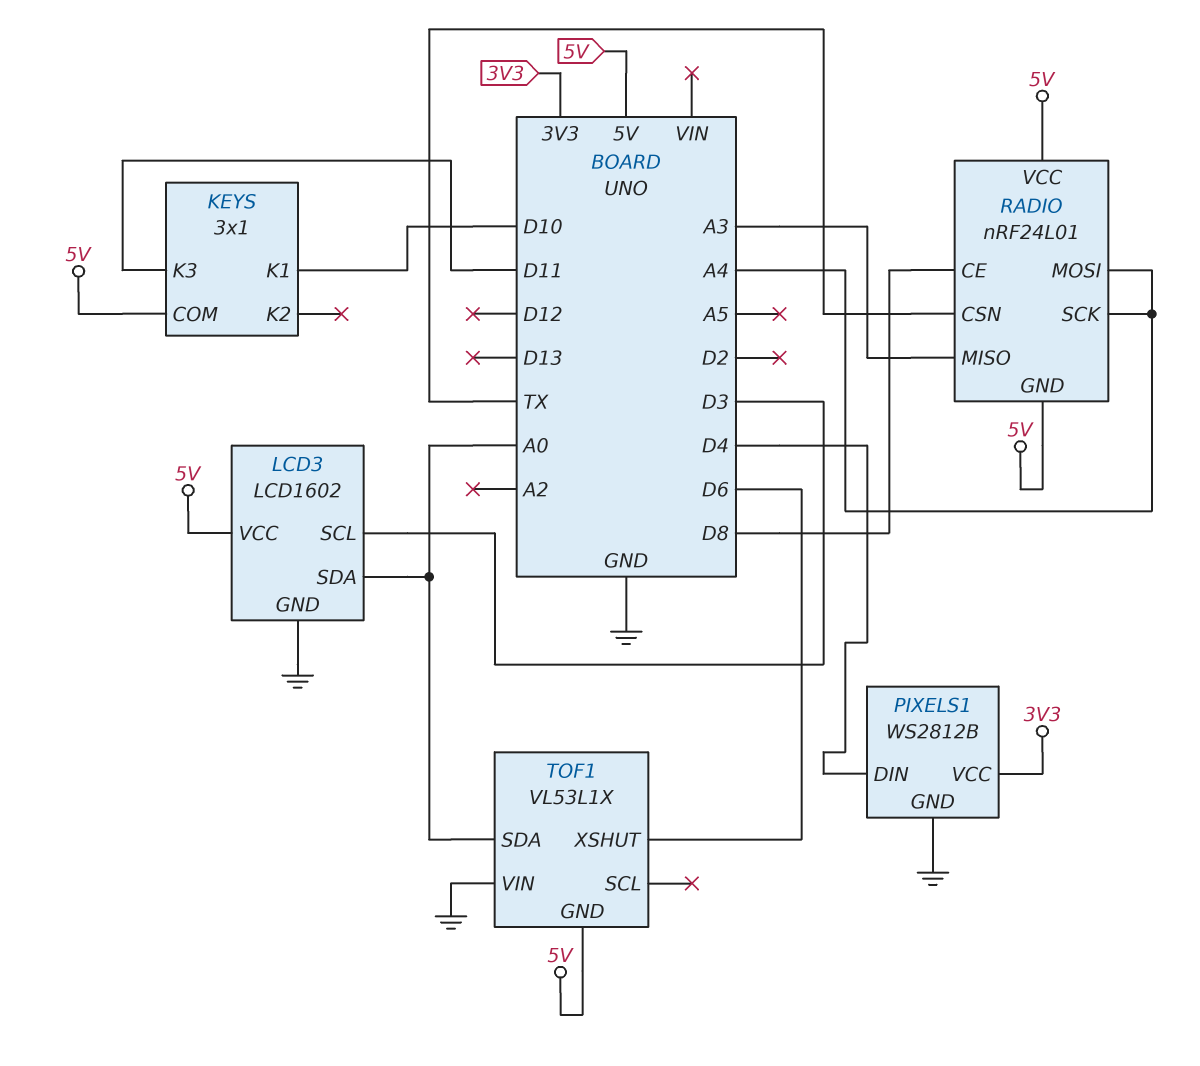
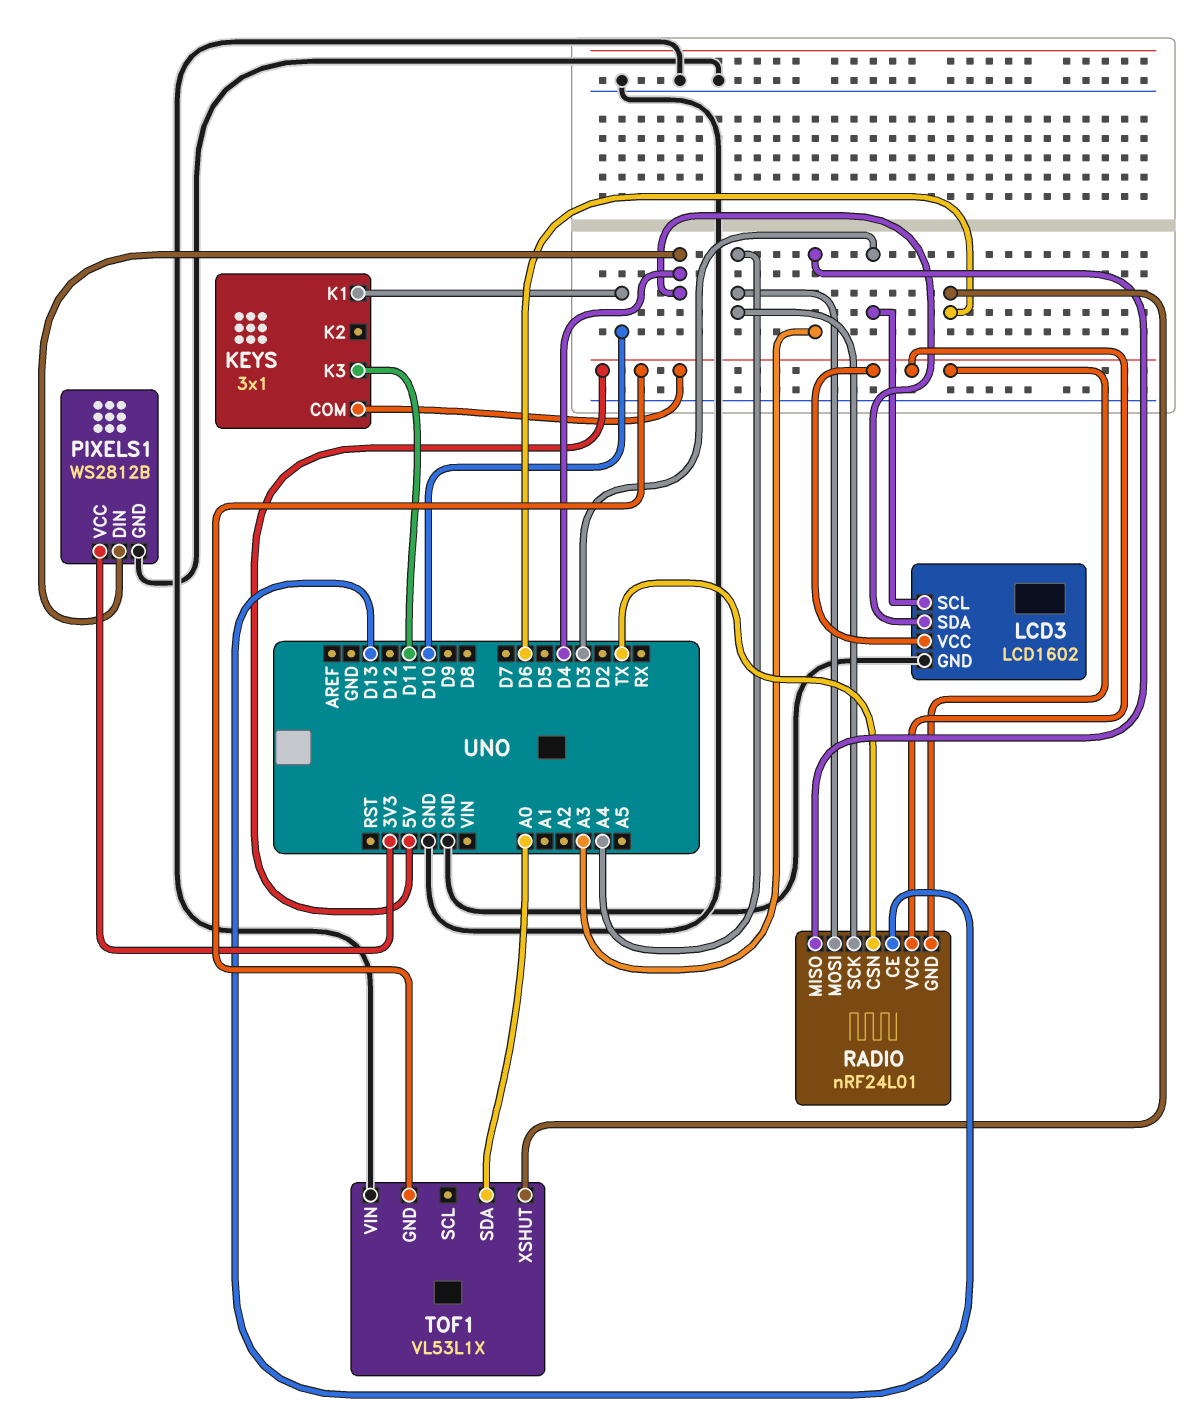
LCD3 pin SDA: A0 -> D4
RADIO pin CE: D8 -> D13

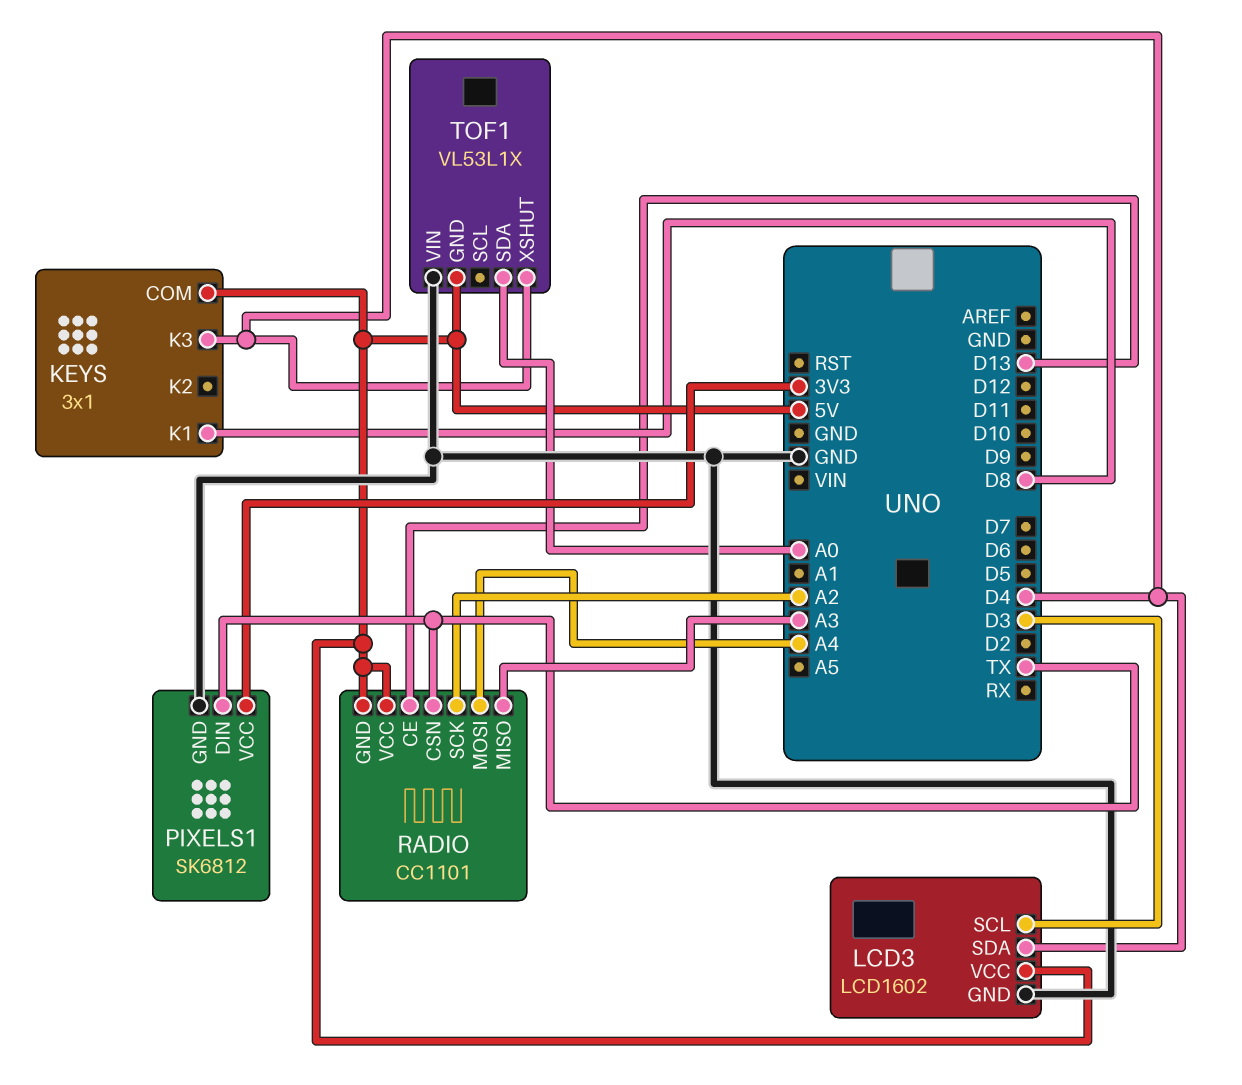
KEYS pin K1: D10 -> D8
KEYS pin K3: D11 -> D4
PIXELS1: WS2812B -> SK6812
PIXELS1 pin DIN: D4 -> TX
RADIO: nRF24L01 -> CC1101
RADIO pin SCK: A4 -> A2
TOF1 pin XSHUT: D6 -> D4

